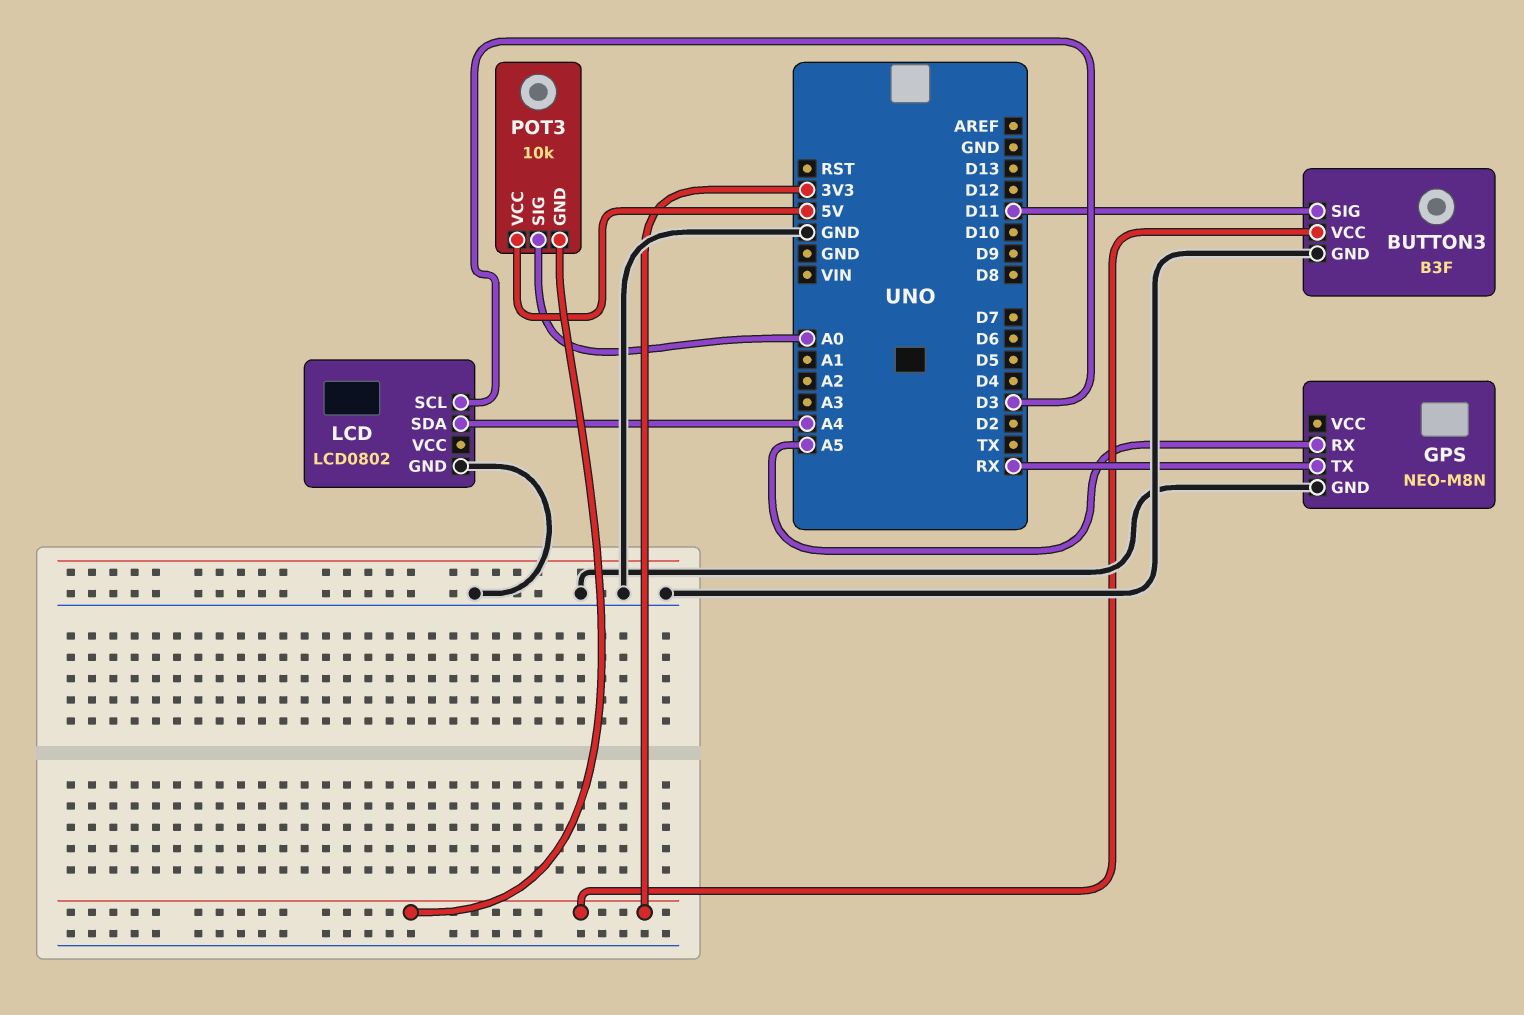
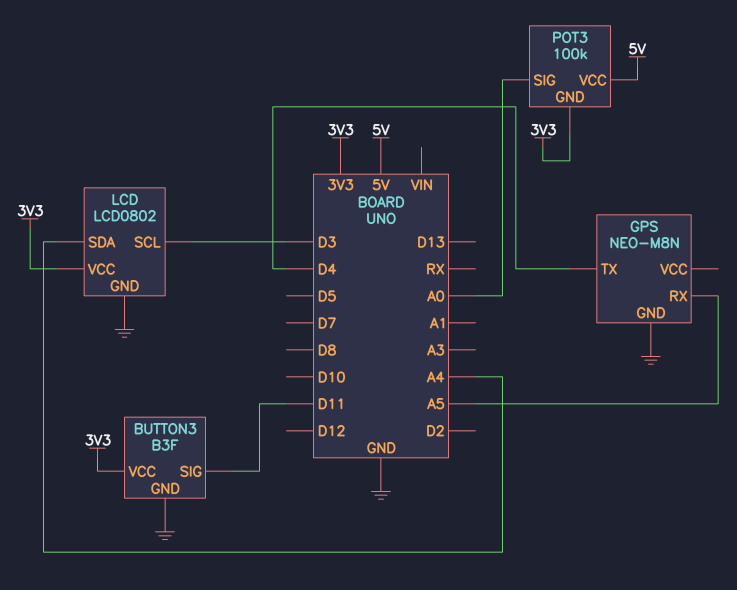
GPS pin TX: RX -> D4
LCD pin VCC: none -> 3V3
POT3: 10k -> 100k

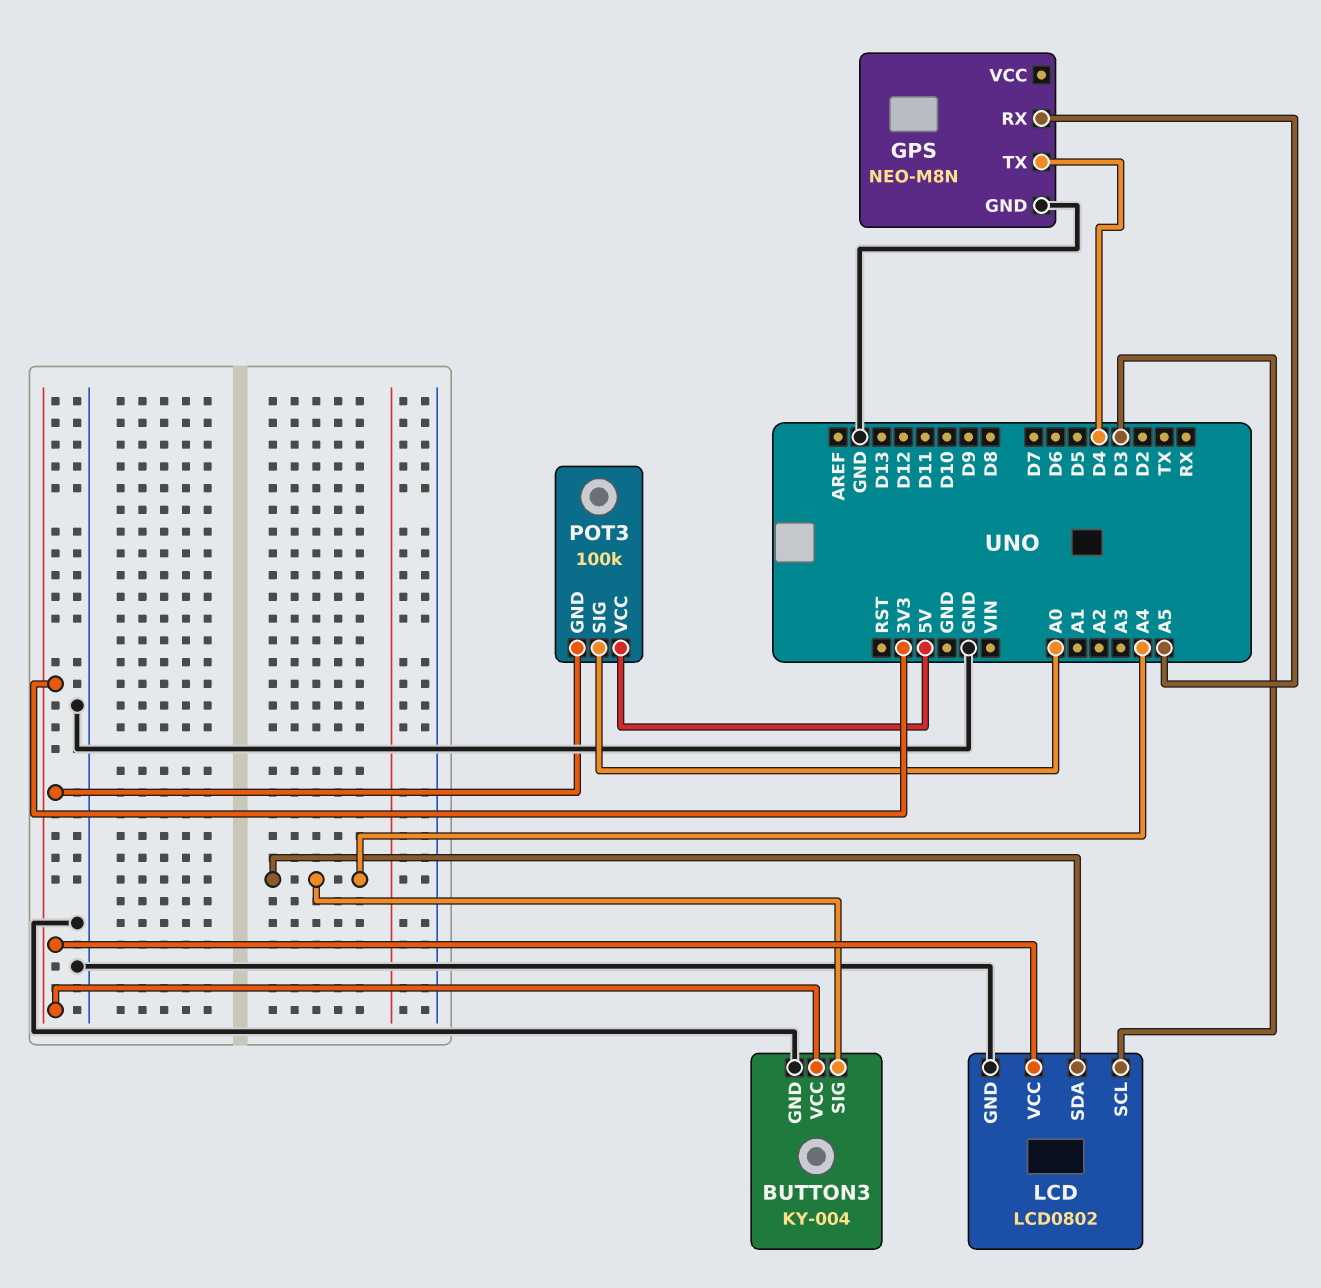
BUTTON3: B3F -> KY-004
BUTTON3 pin SIG: D11 -> A4

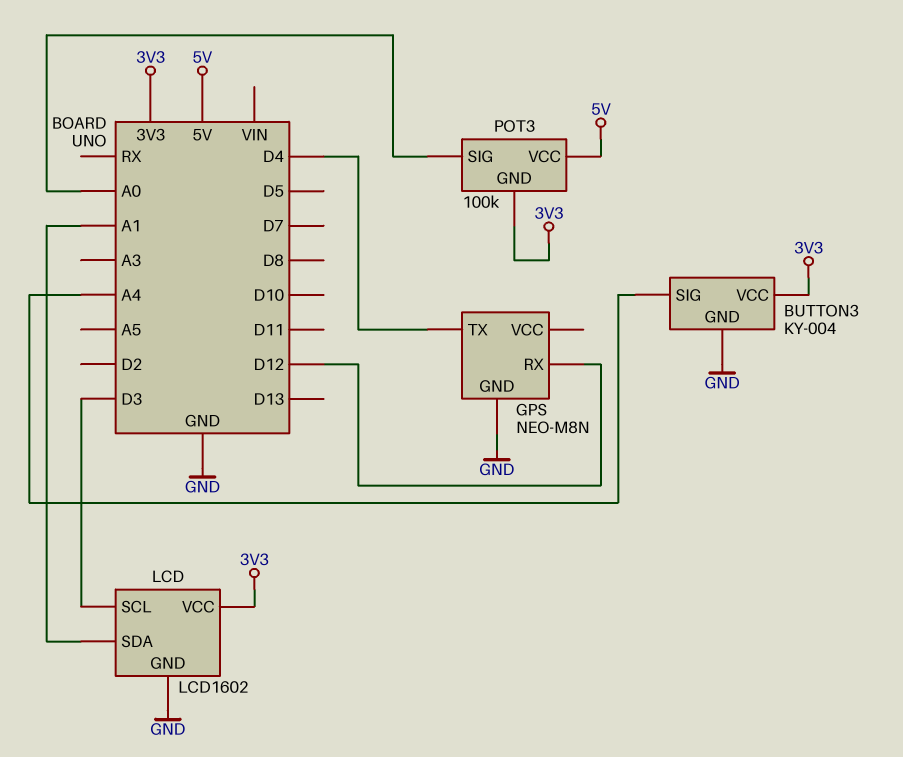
GPS pin RX: A5 -> D12
LCD: LCD0802 -> LCD1602
LCD pin SDA: A4 -> A1

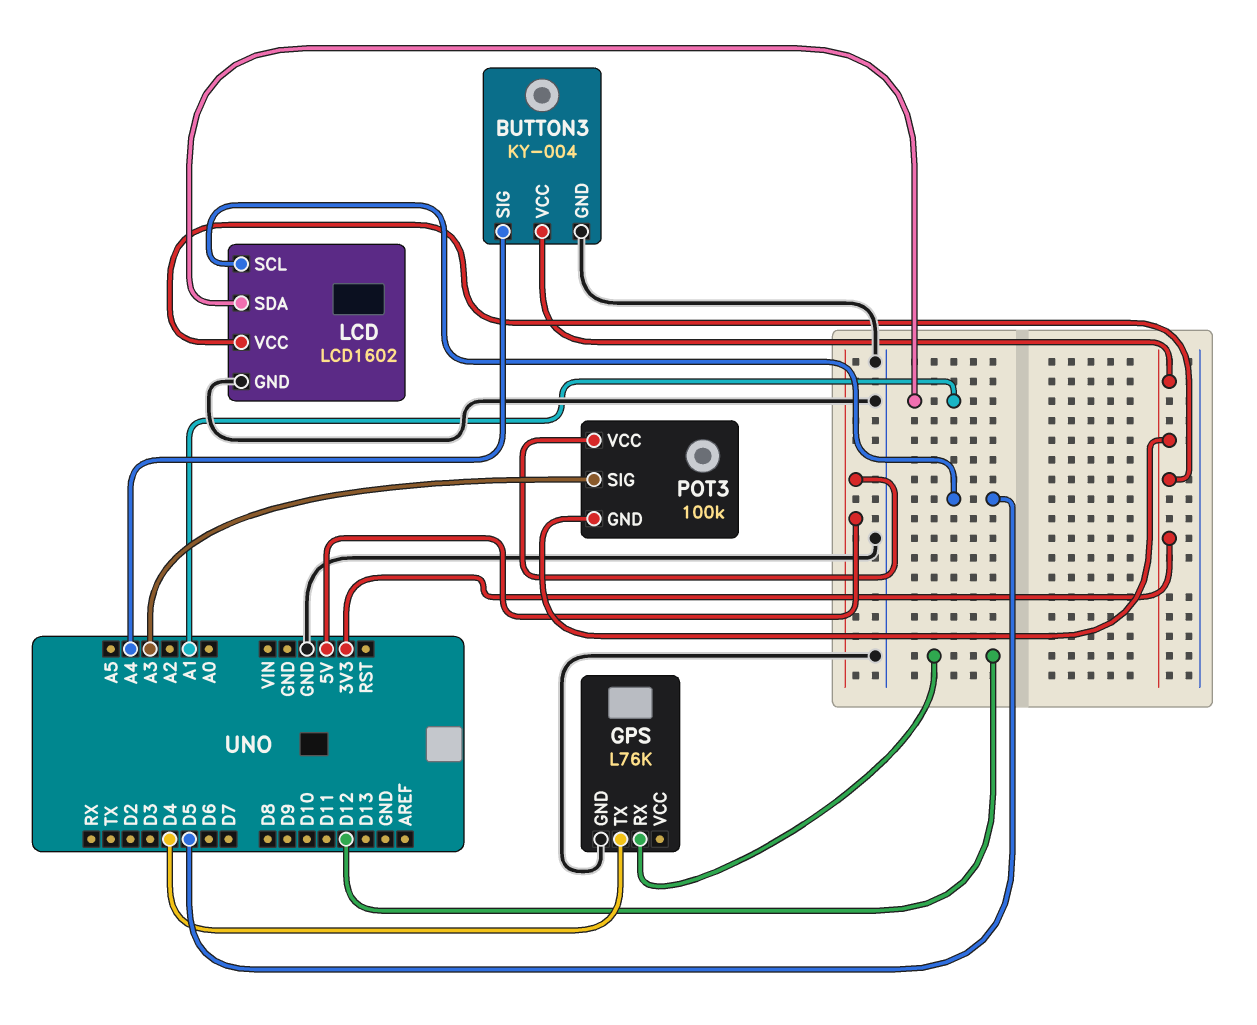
GPS: NEO-M8N -> L76K
LCD pin SCL: D3 -> D5
POT3 pin SIG: A0 -> A3

